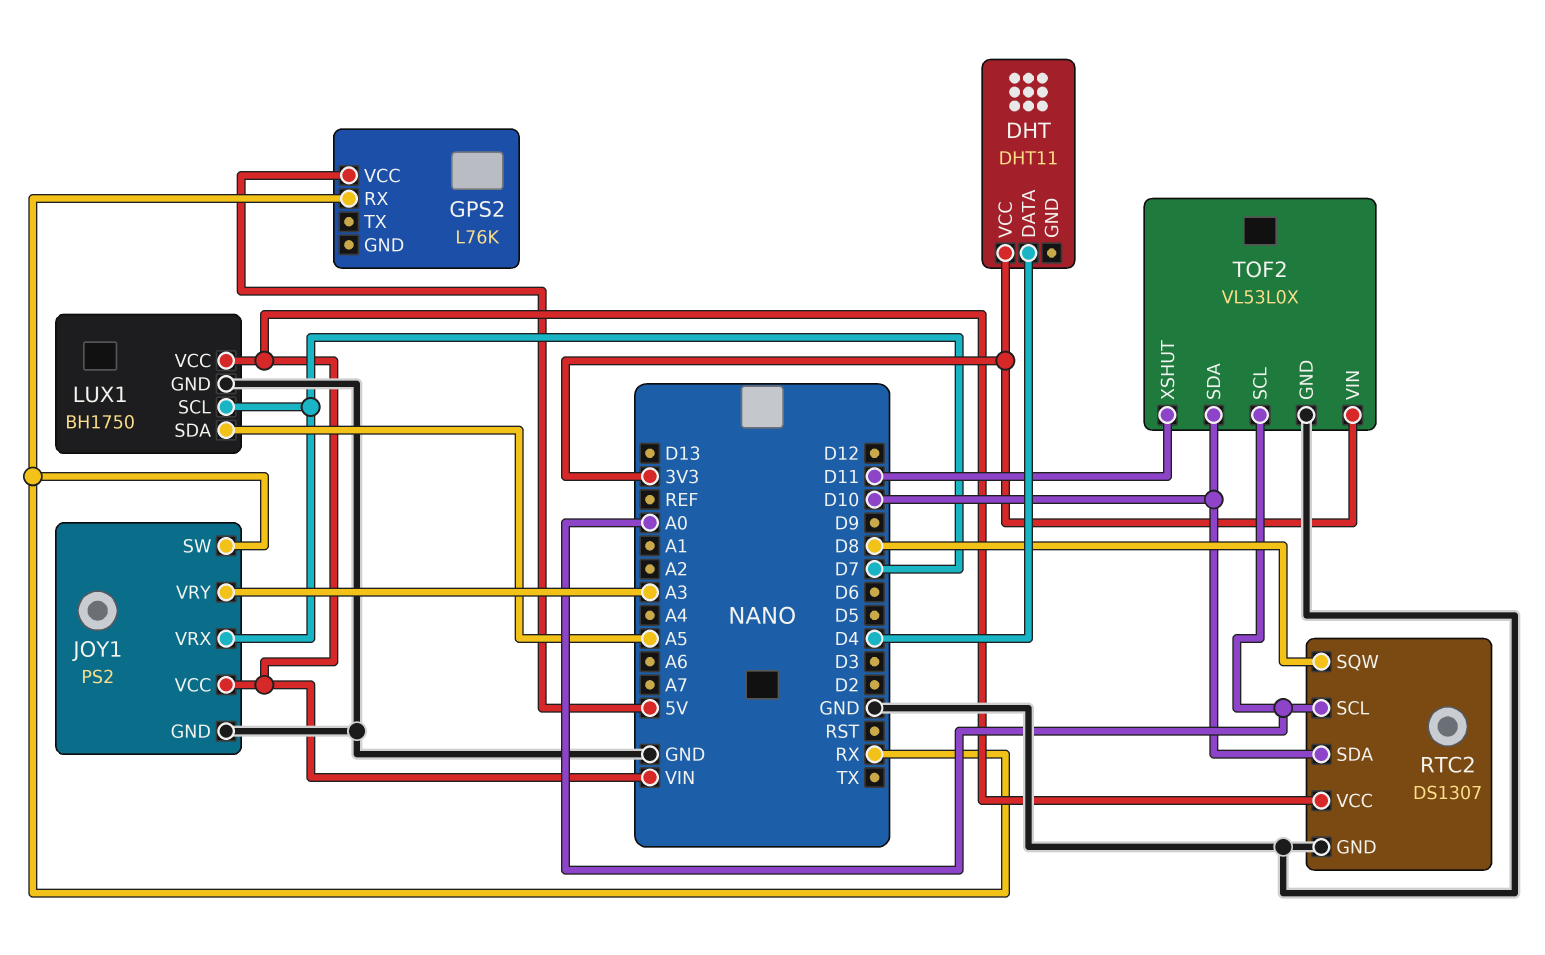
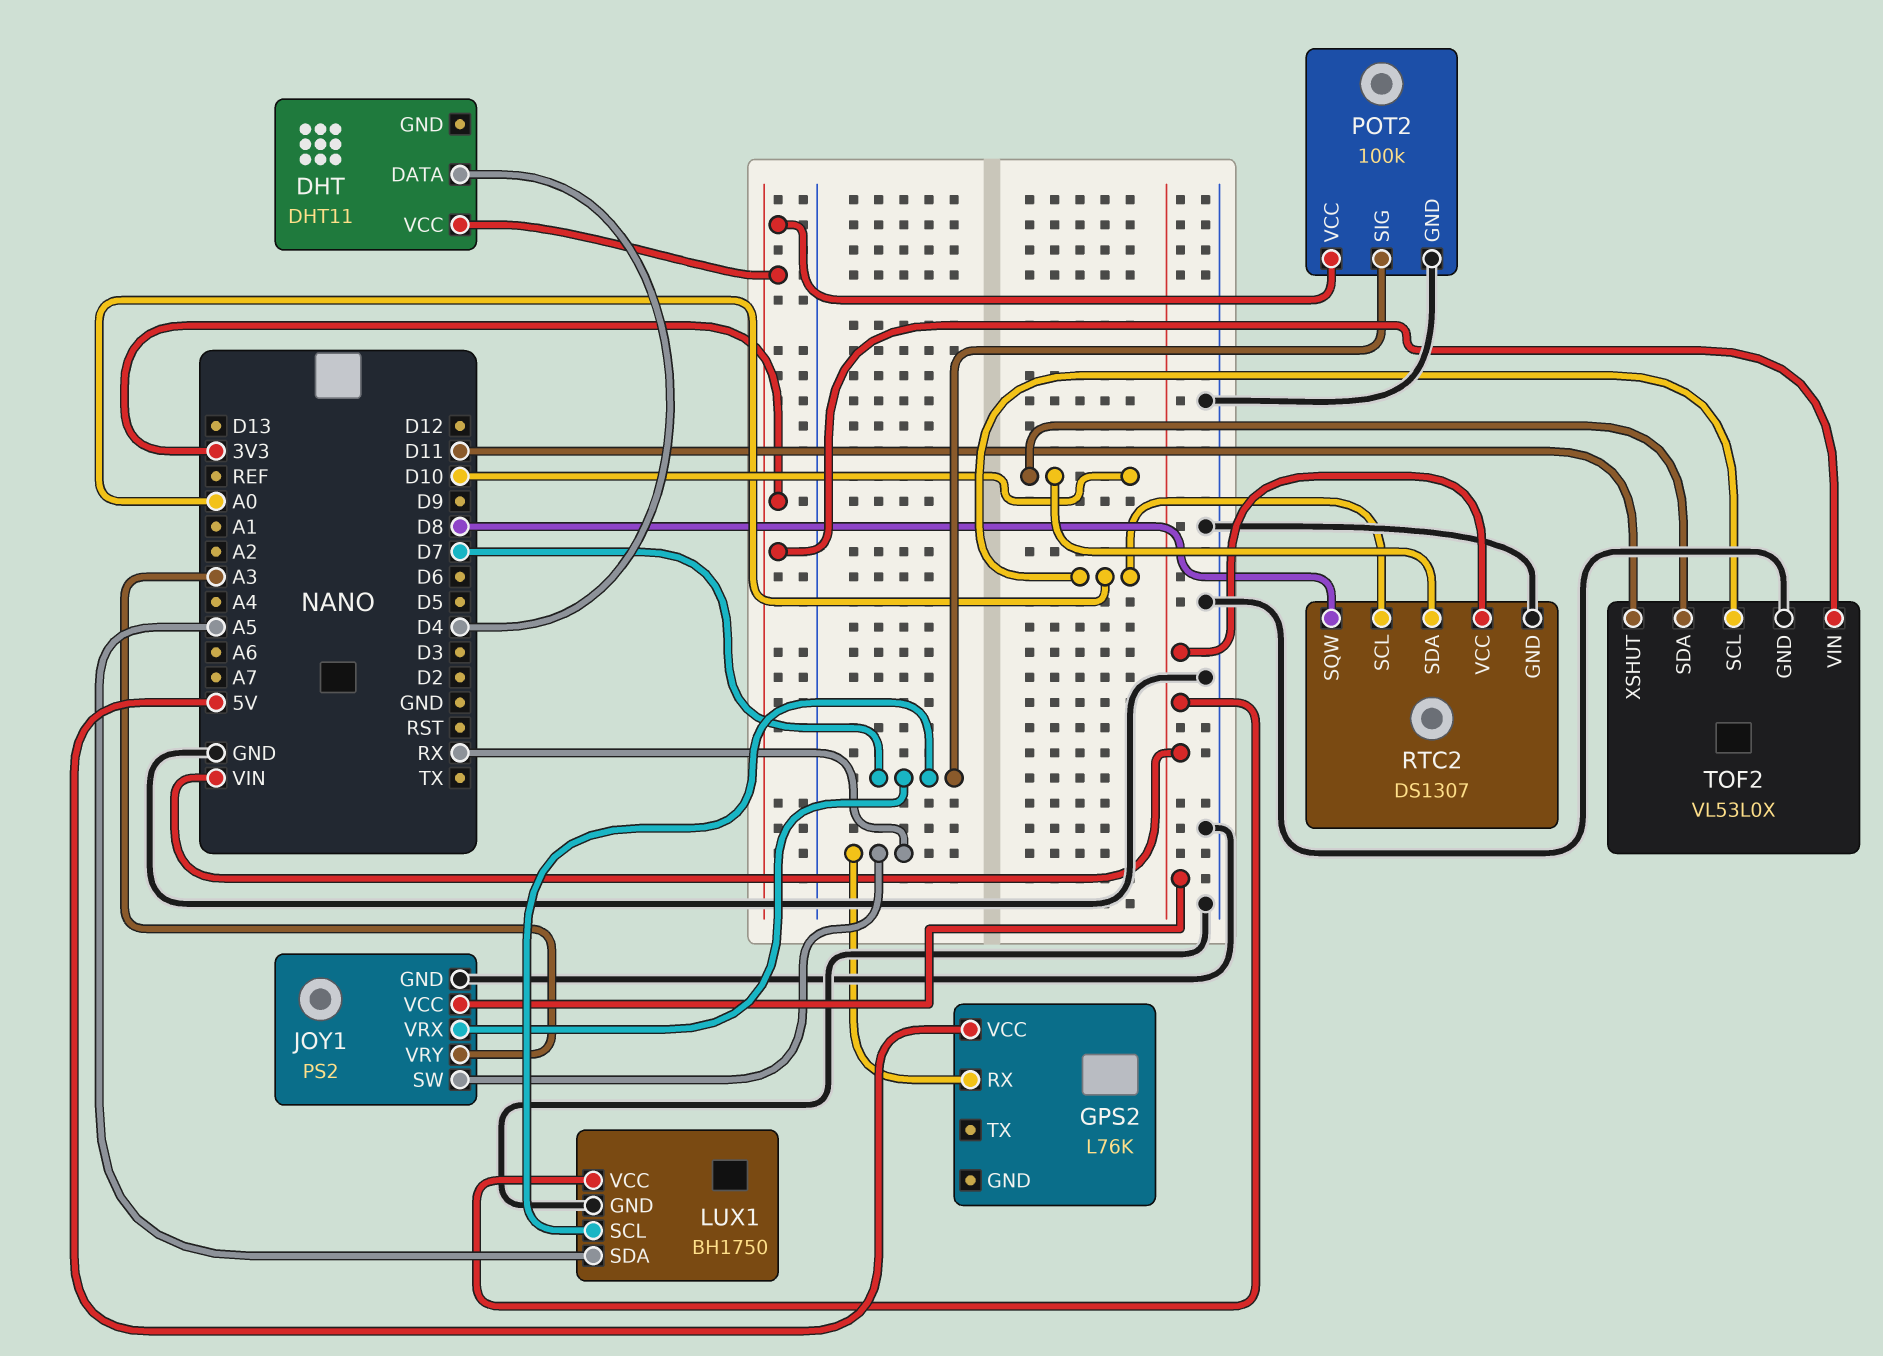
POT2: none -> 100k
POT2 pin GND: none -> GND
POT2 pin SIG: none -> D7
POT2 pin VCC: none -> 3V3

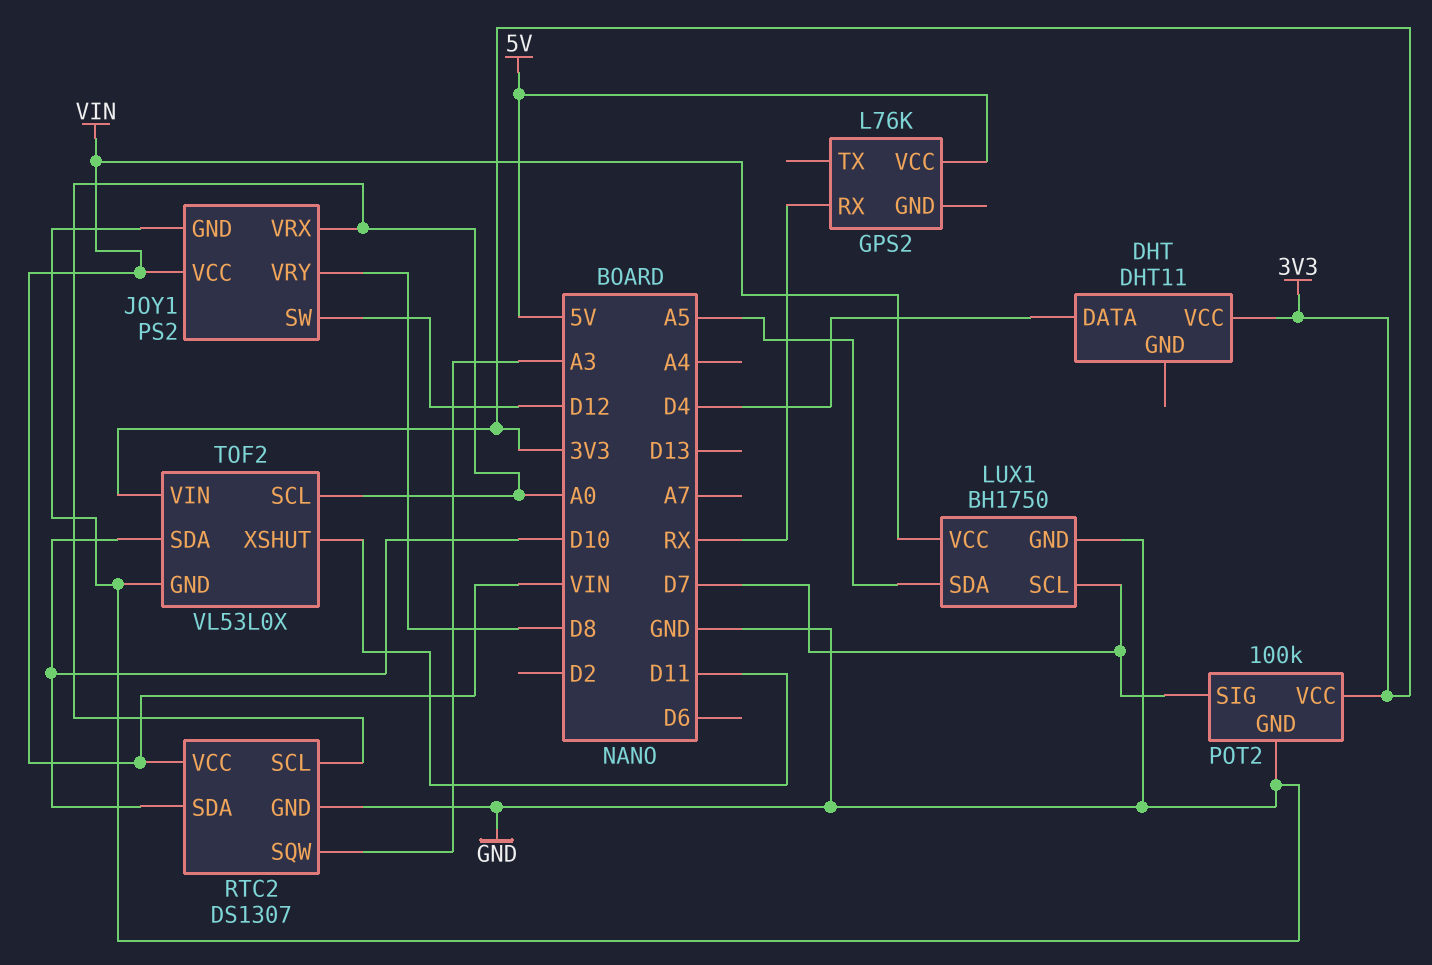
JOY1 pin SW: RX -> D12
JOY1 pin VRX: D7 -> A0
JOY1 pin VRY: A3 -> D8
RTC2 pin SQW: D8 -> A3

